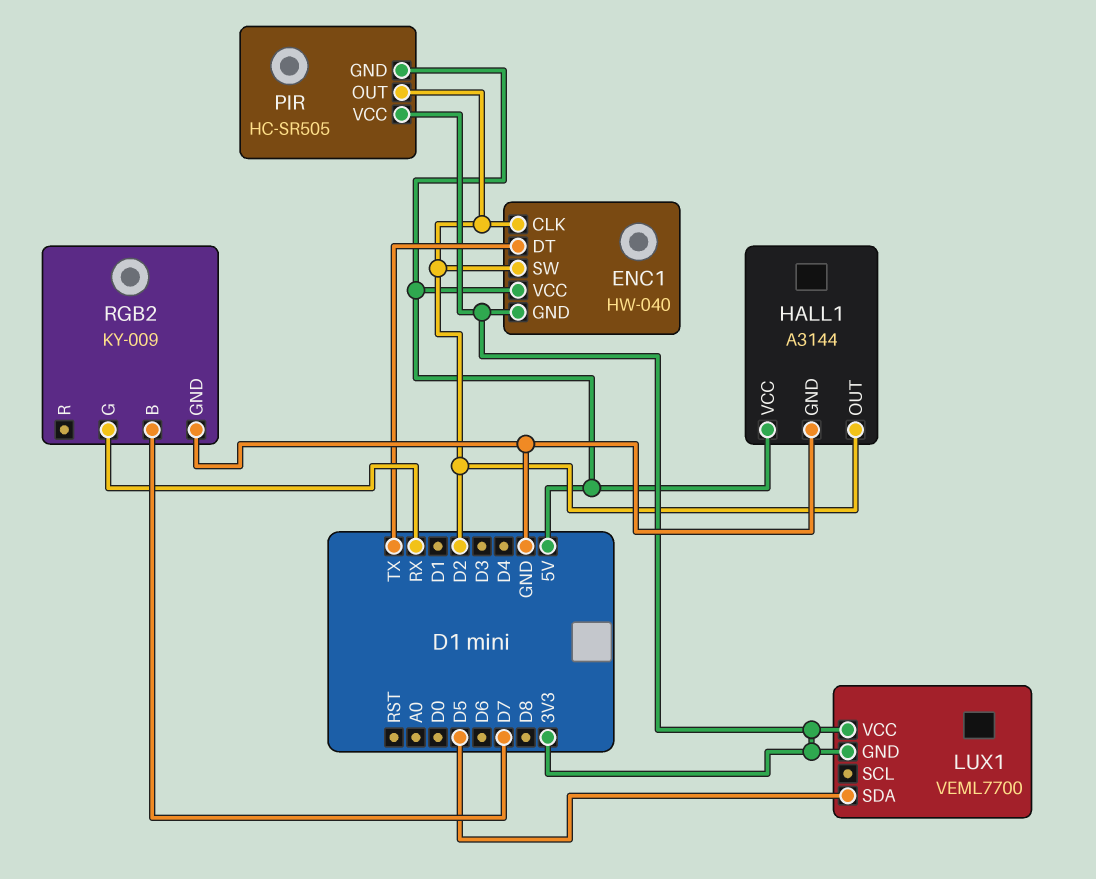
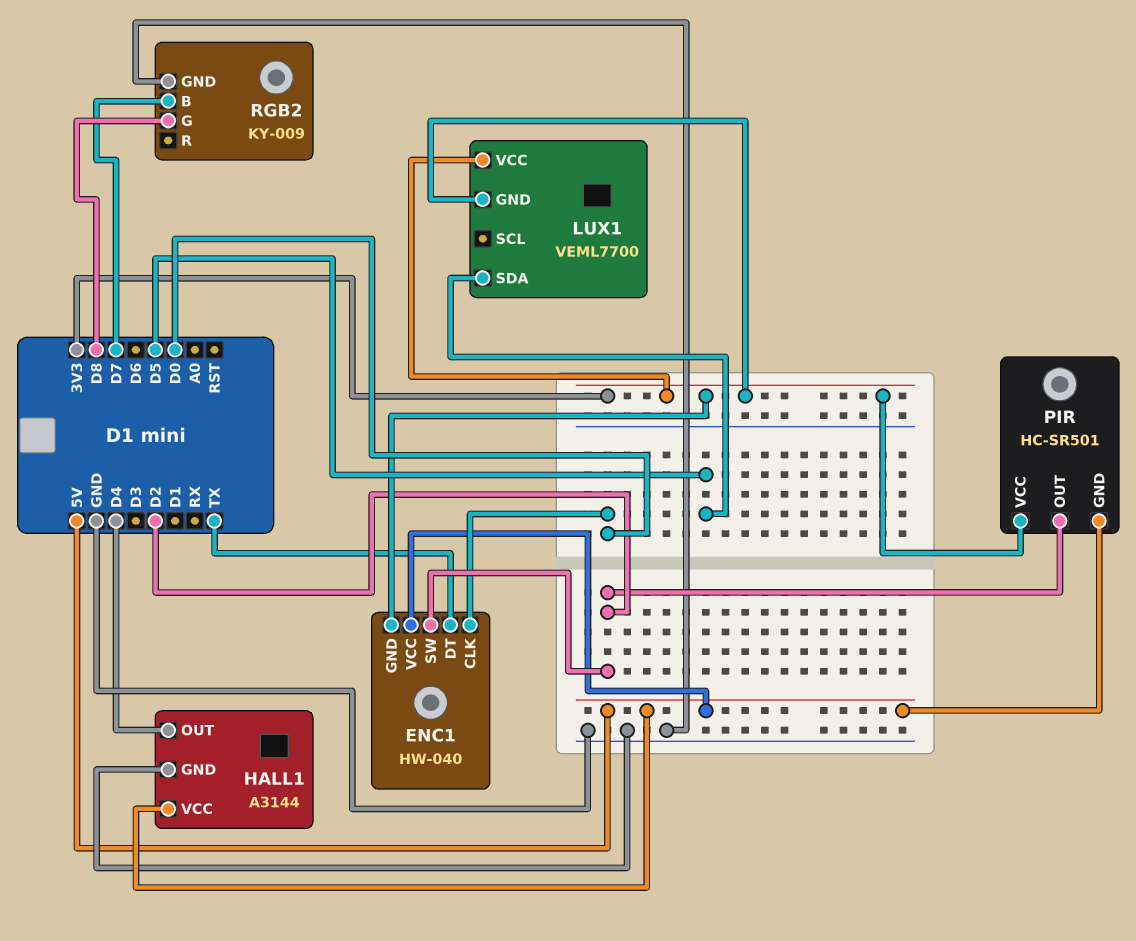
ENC1 pin CLK: D2 -> D0
HALL1 pin OUT: D2 -> D4
PIR: HC-SR505 -> HC-SR501
RGB2 pin G: RX -> D8

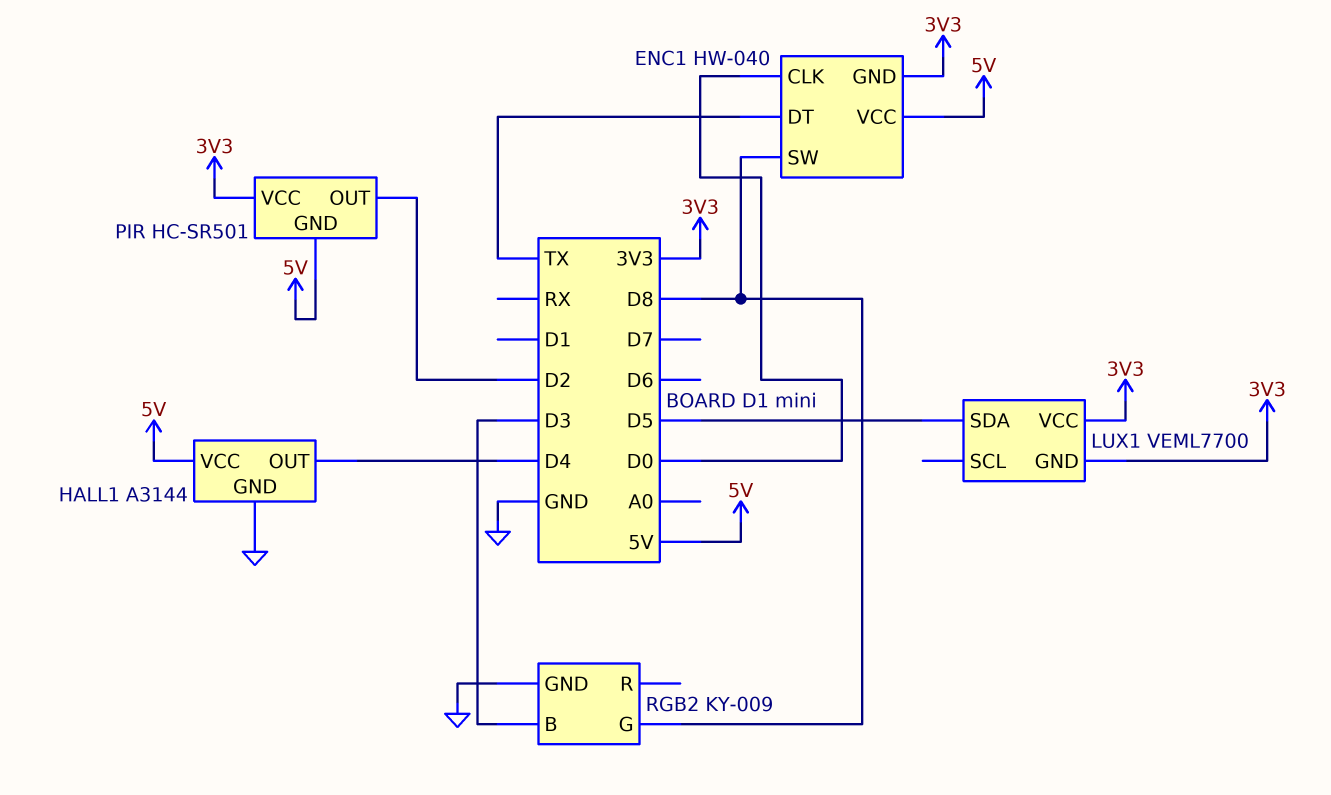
ENC1 pin SW: D2 -> D8
RGB2 pin B: D7 -> D3

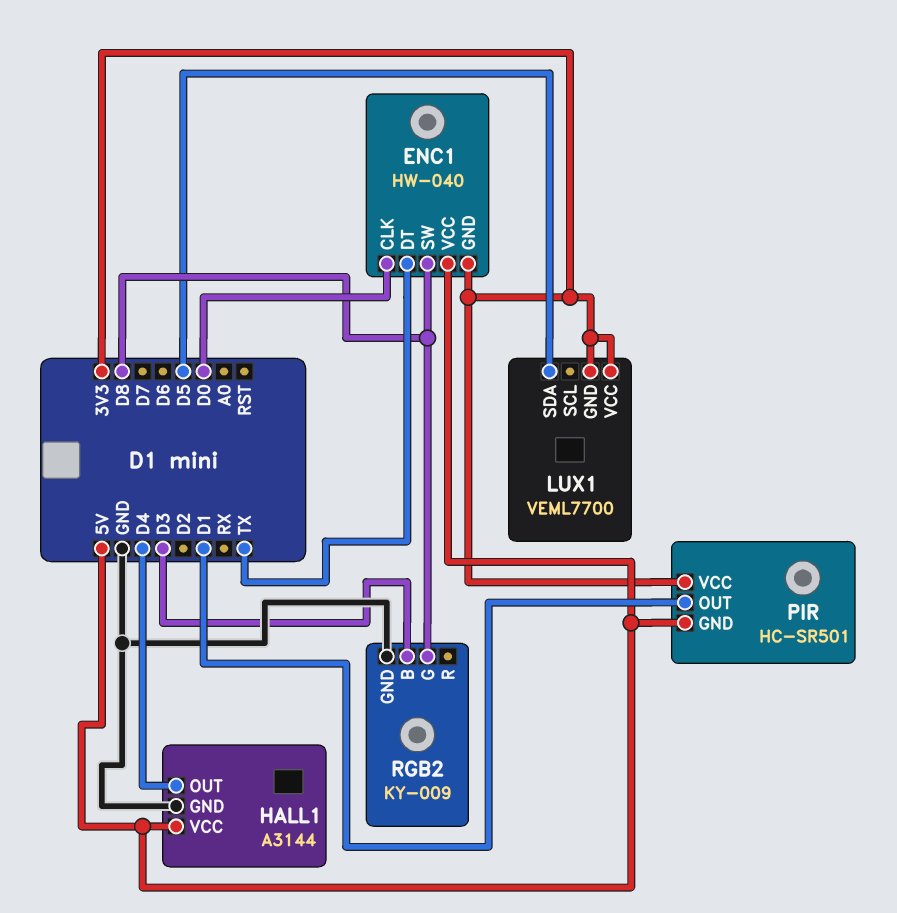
PIR pin OUT: D2 -> D1

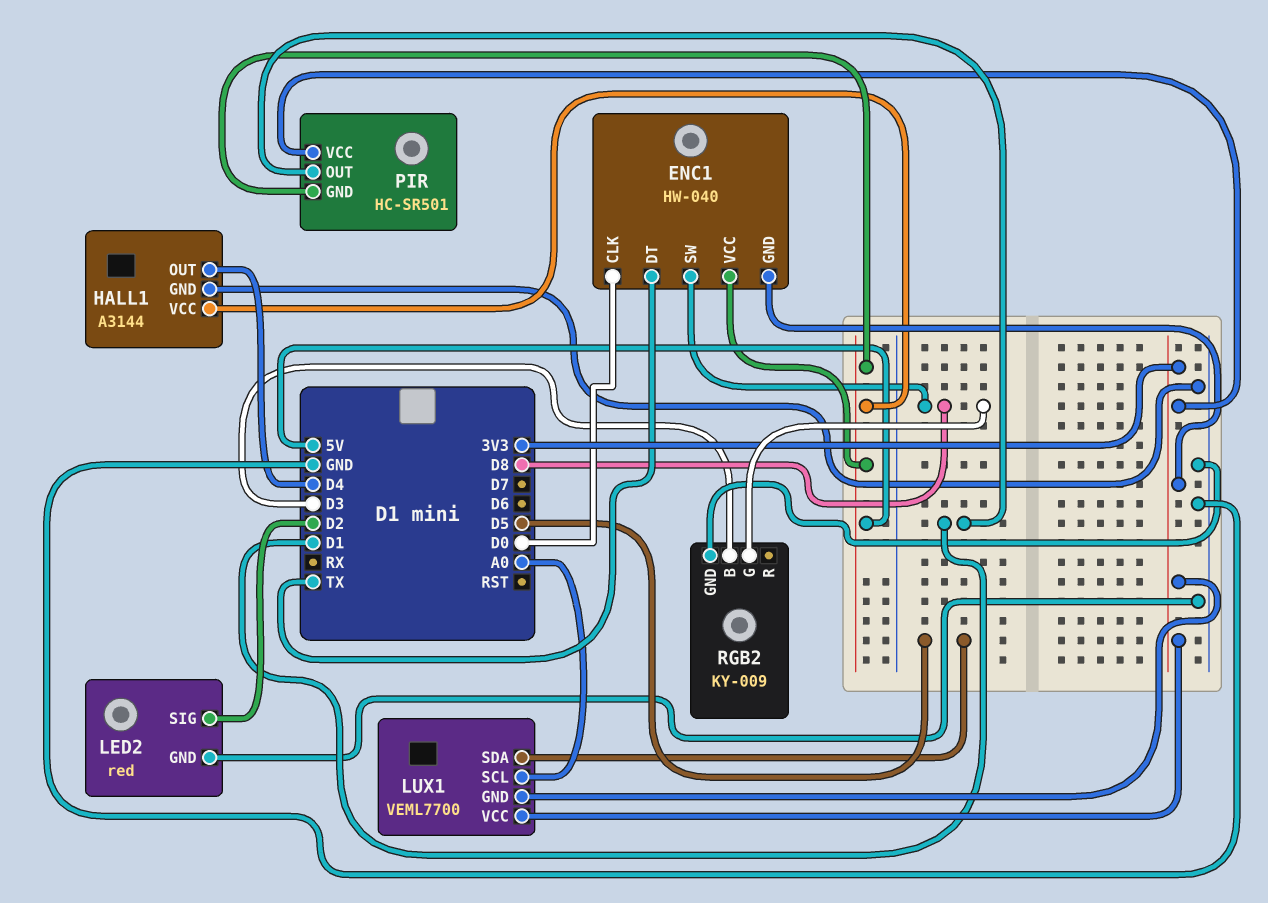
LED2: none -> red
LED2 pin GND: none -> GND
LED2 pin SIG: none -> D2
LUX1 pin SCL: none -> A0

